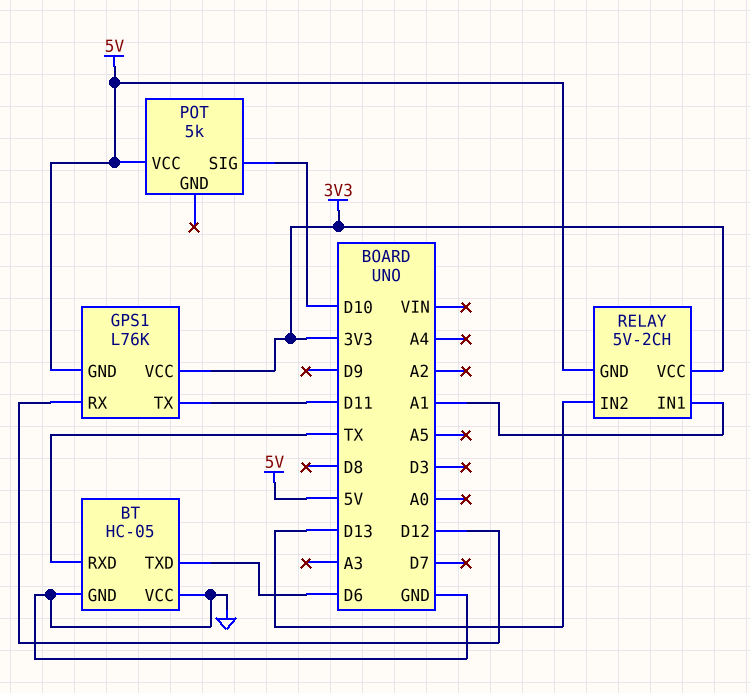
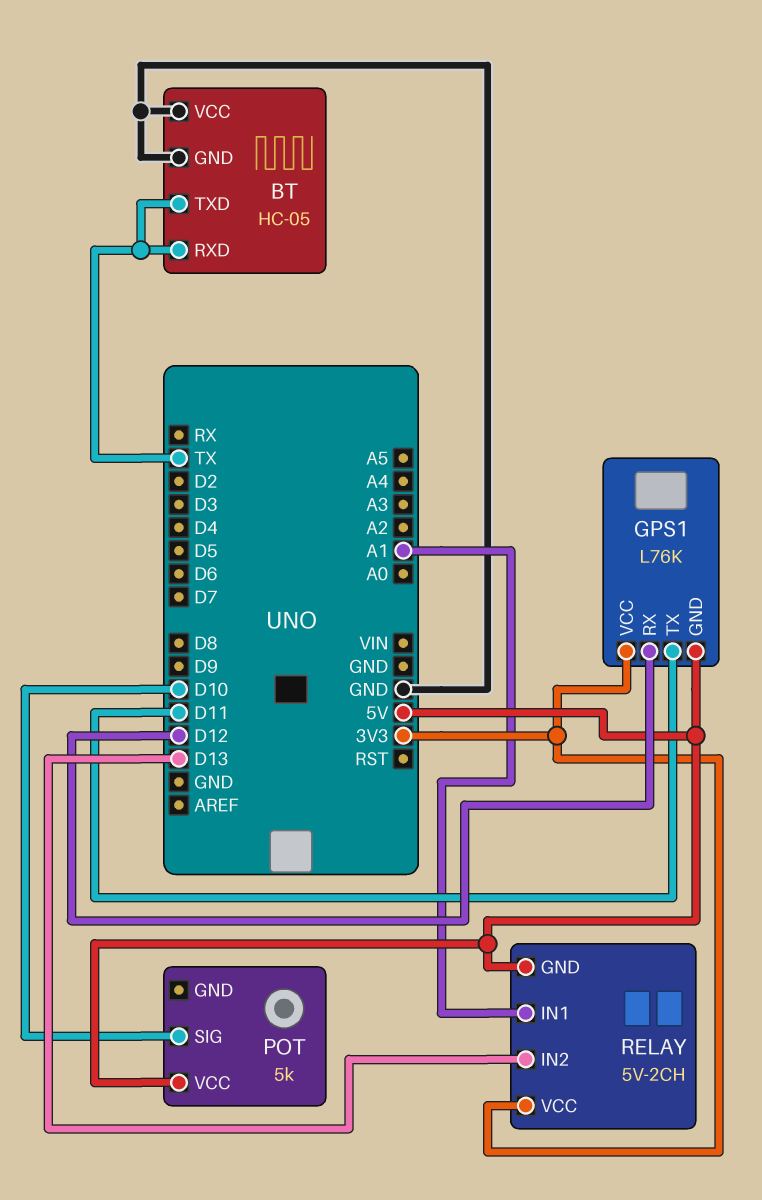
BT pin TXD: D6 -> TX

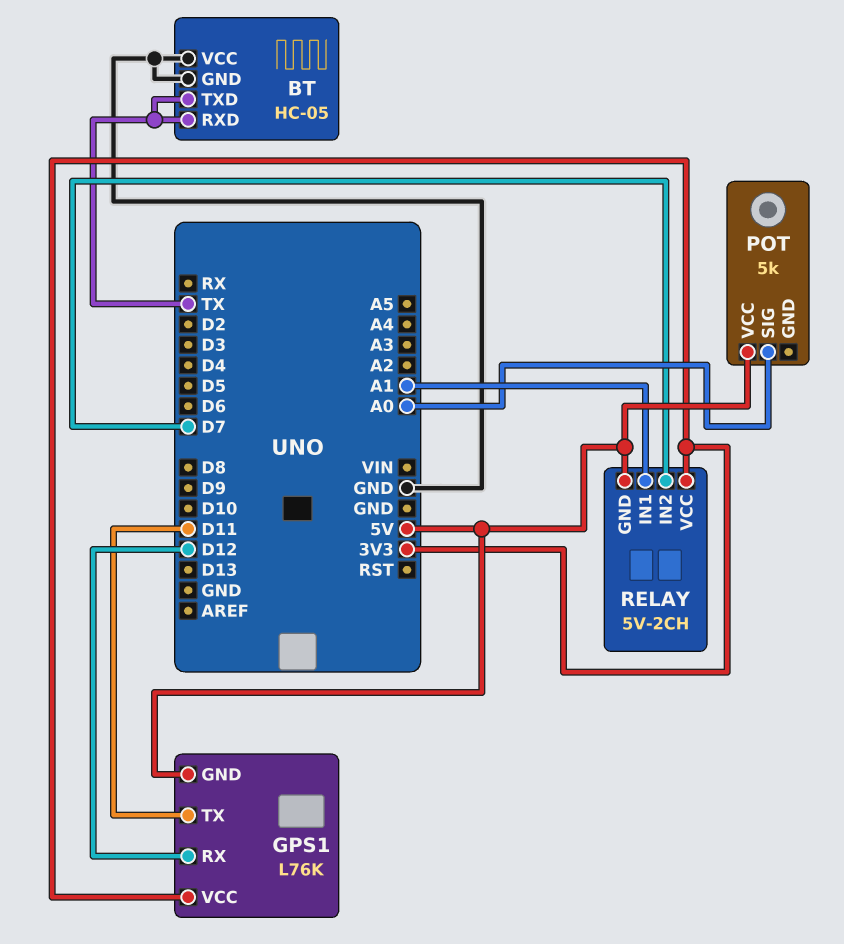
POT pin SIG: D10 -> A0
RELAY pin IN2: D13 -> D7

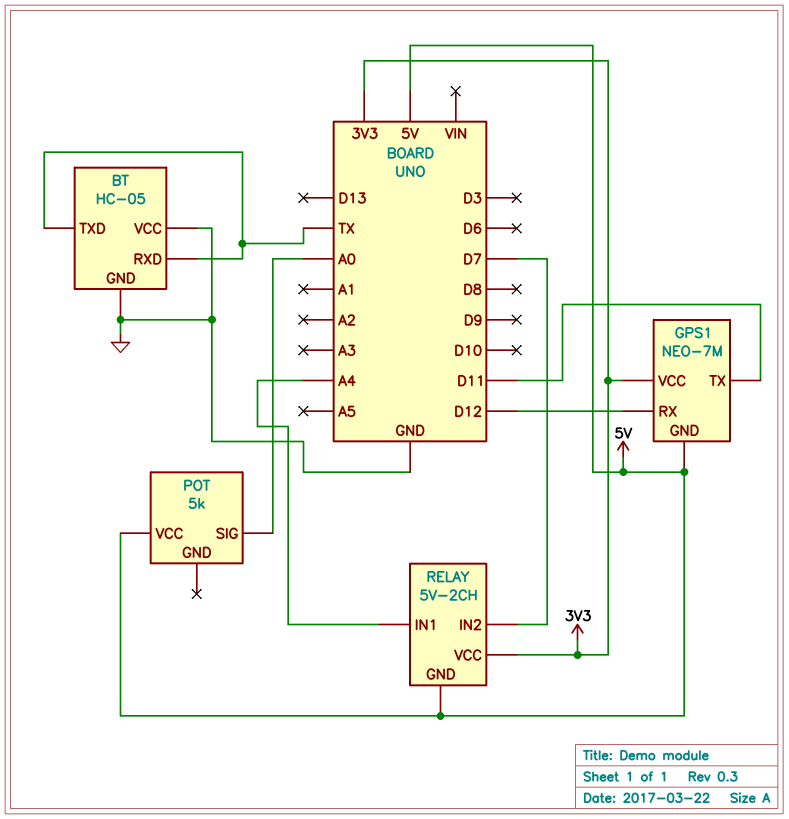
GPS1: L76K -> NEO-7M
RELAY pin IN1: A1 -> A4

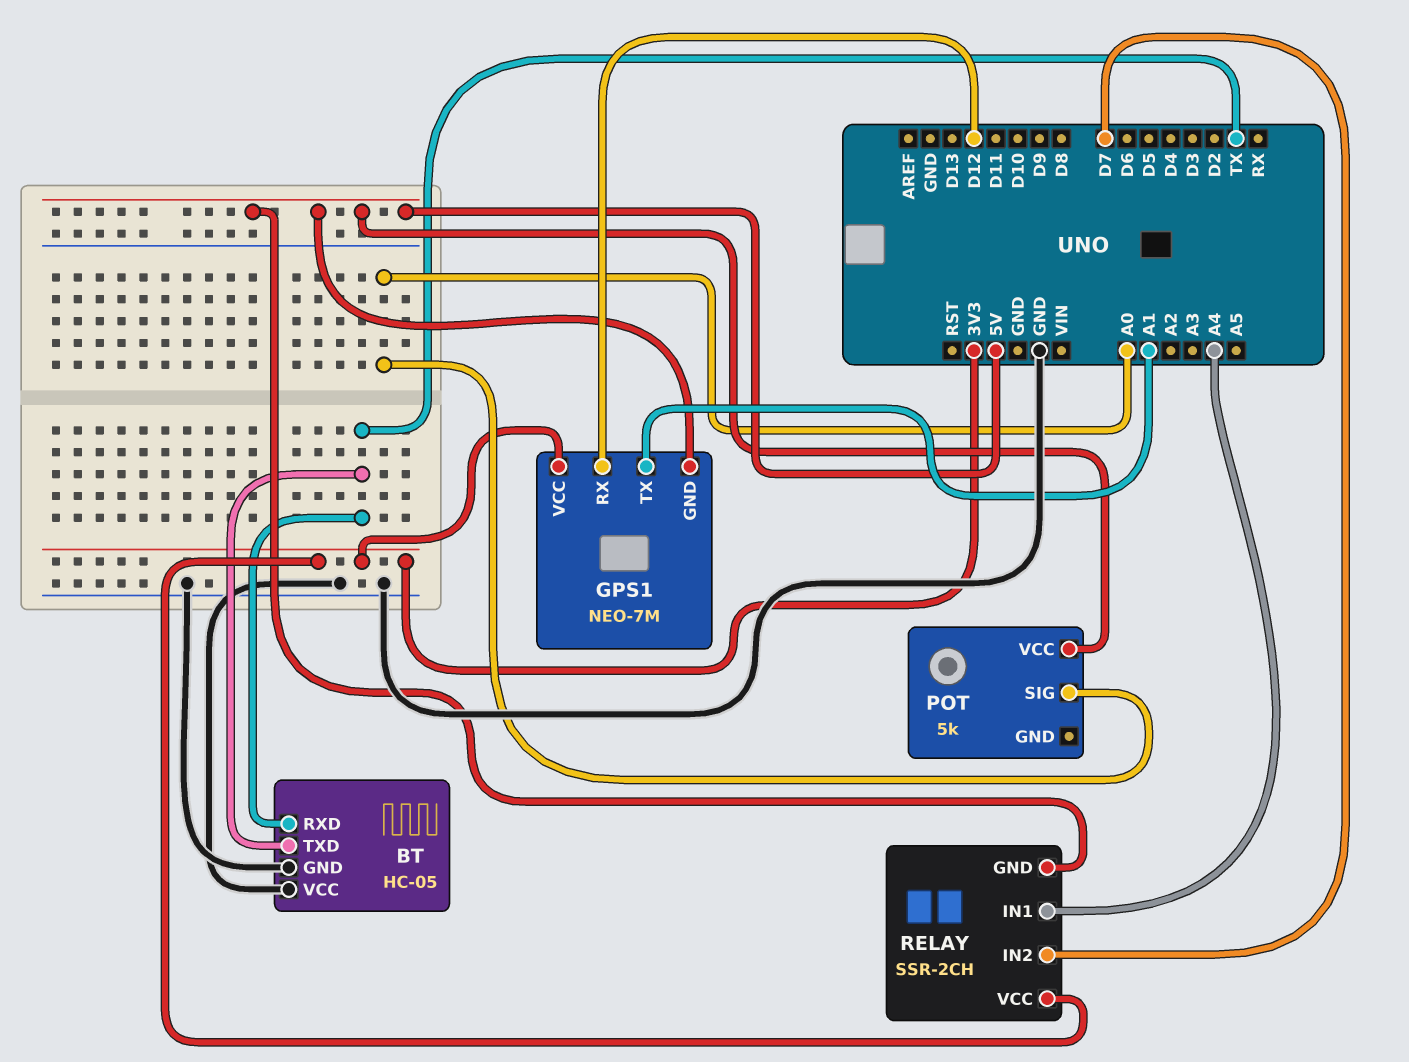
GPS1 pin TX: D11 -> A1
RELAY: 5V-2CH -> SSR-2CH

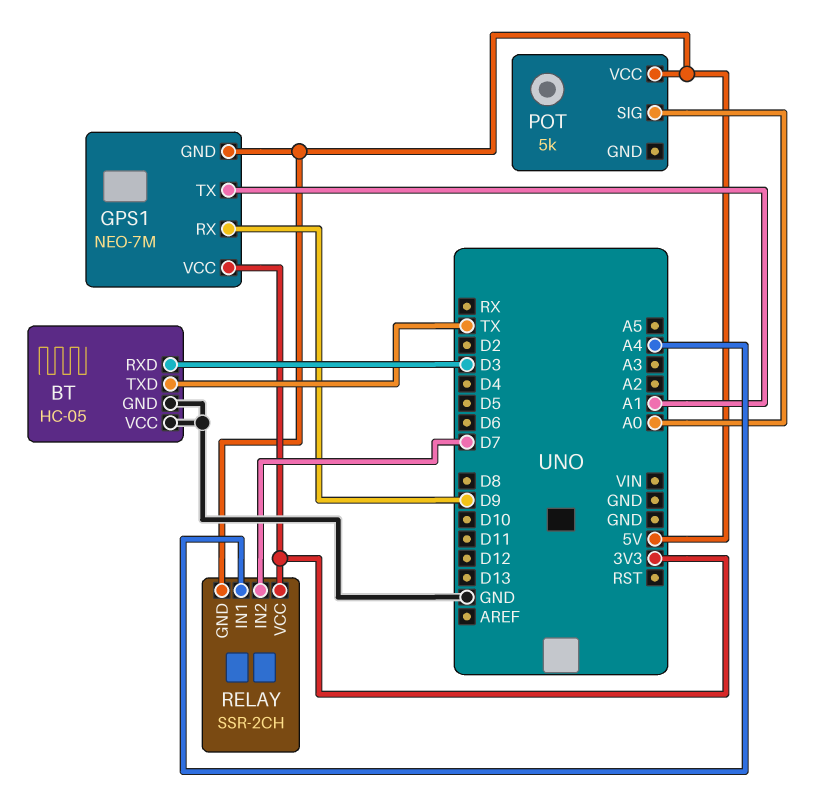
BT pin RXD: TX -> D3
GPS1 pin RX: D12 -> D9

